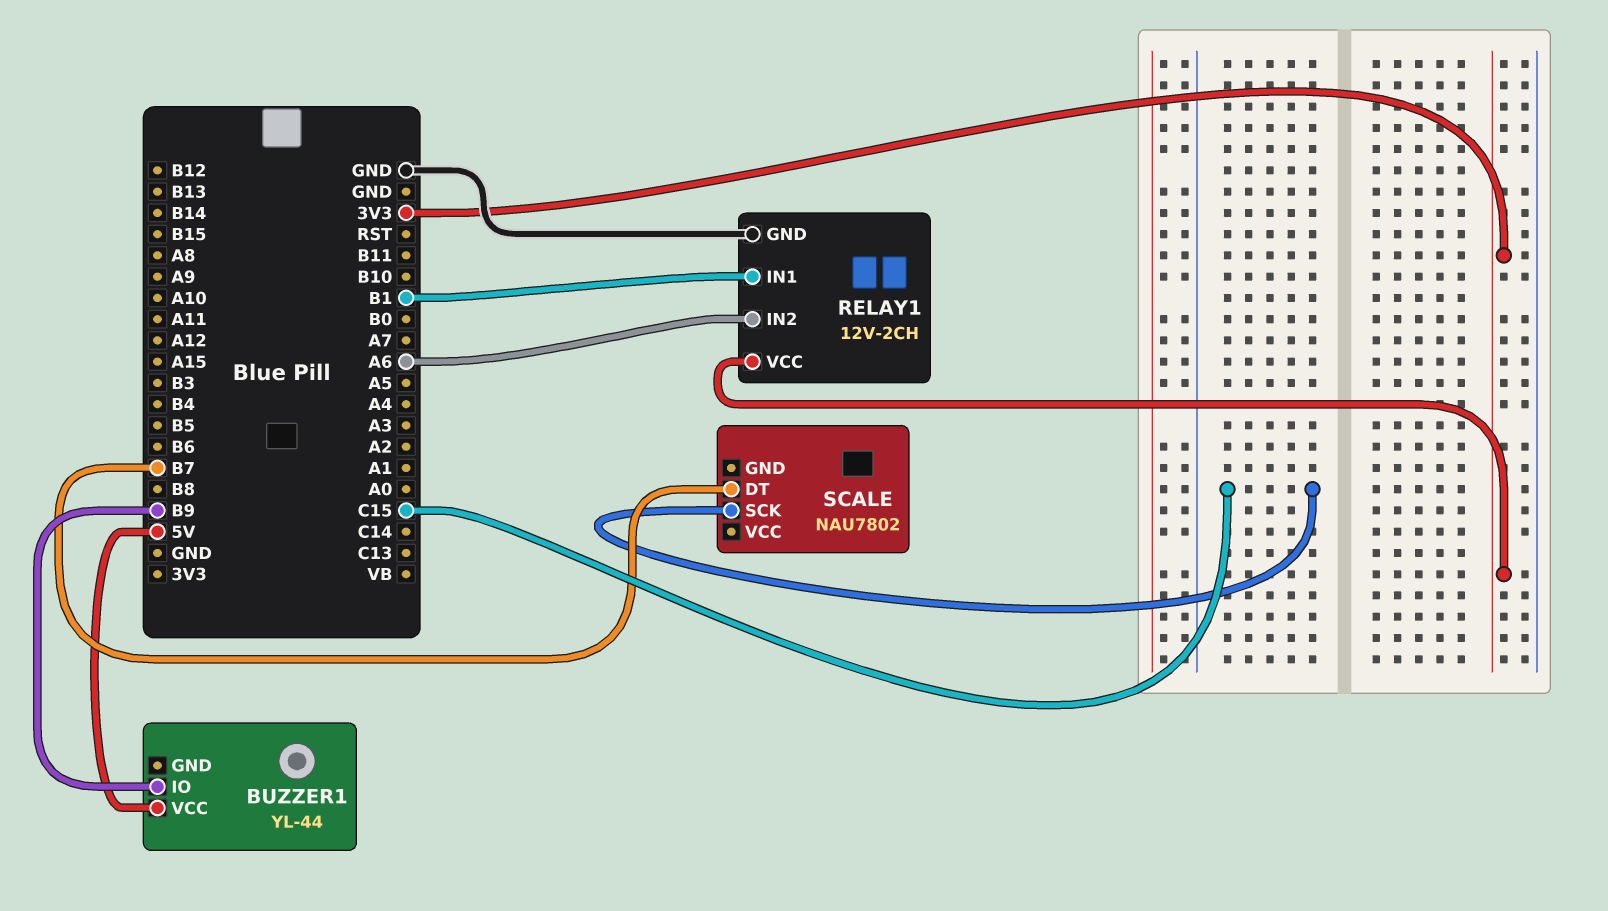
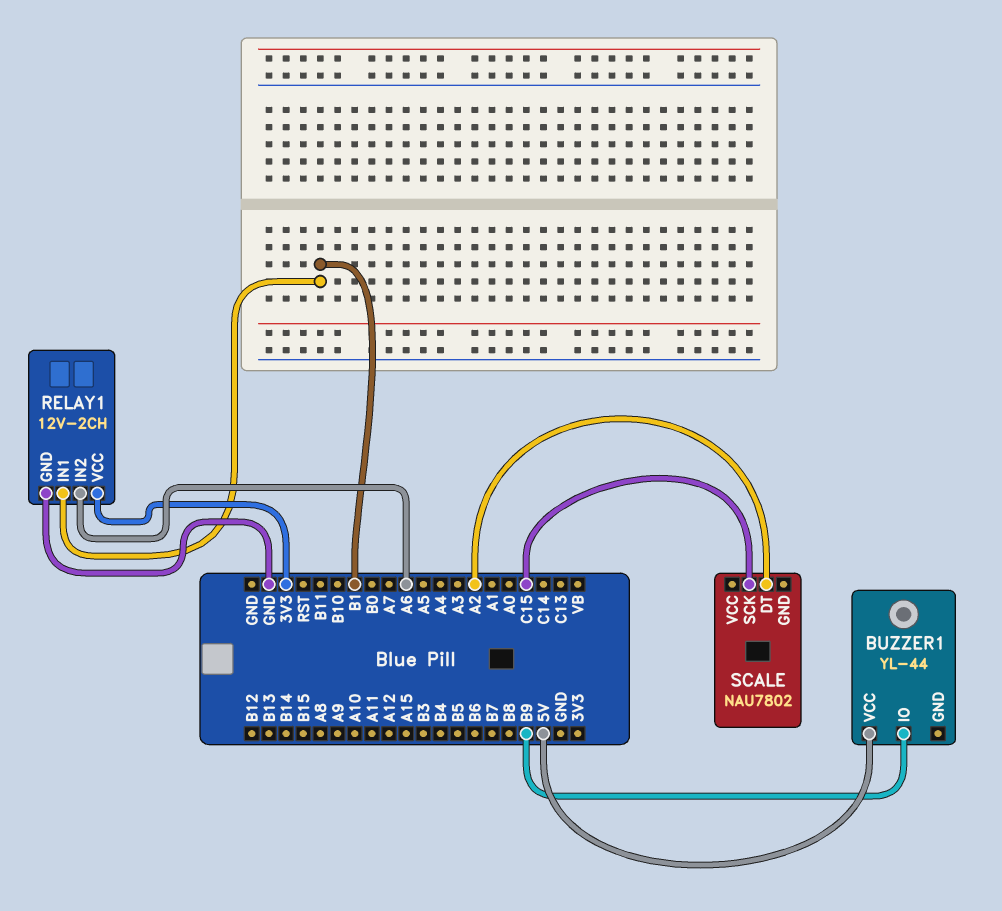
SCALE pin DT: B7 -> A2

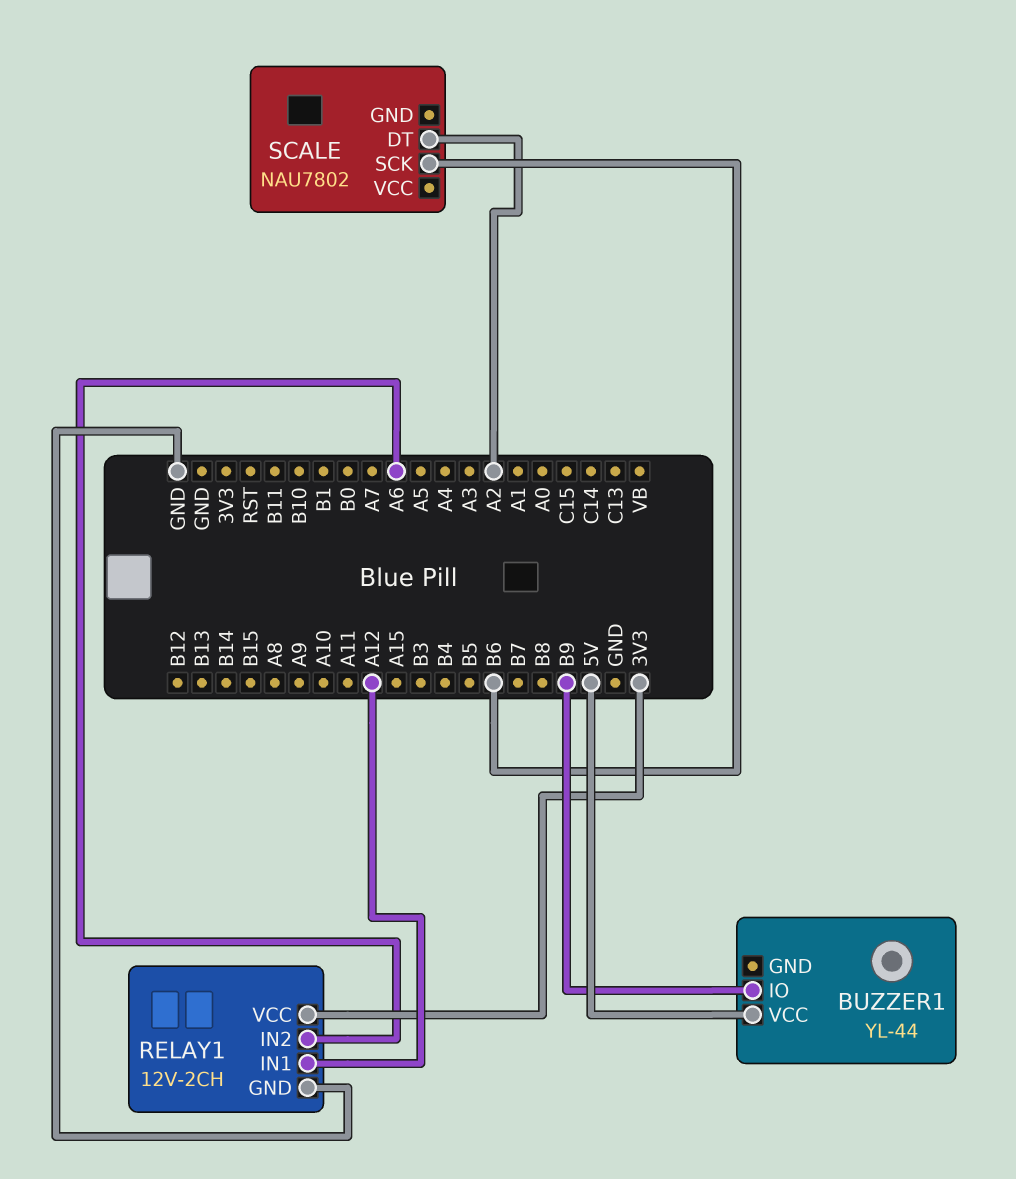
RELAY1 pin IN1: B1 -> A12
SCALE pin SCK: C15 -> B6

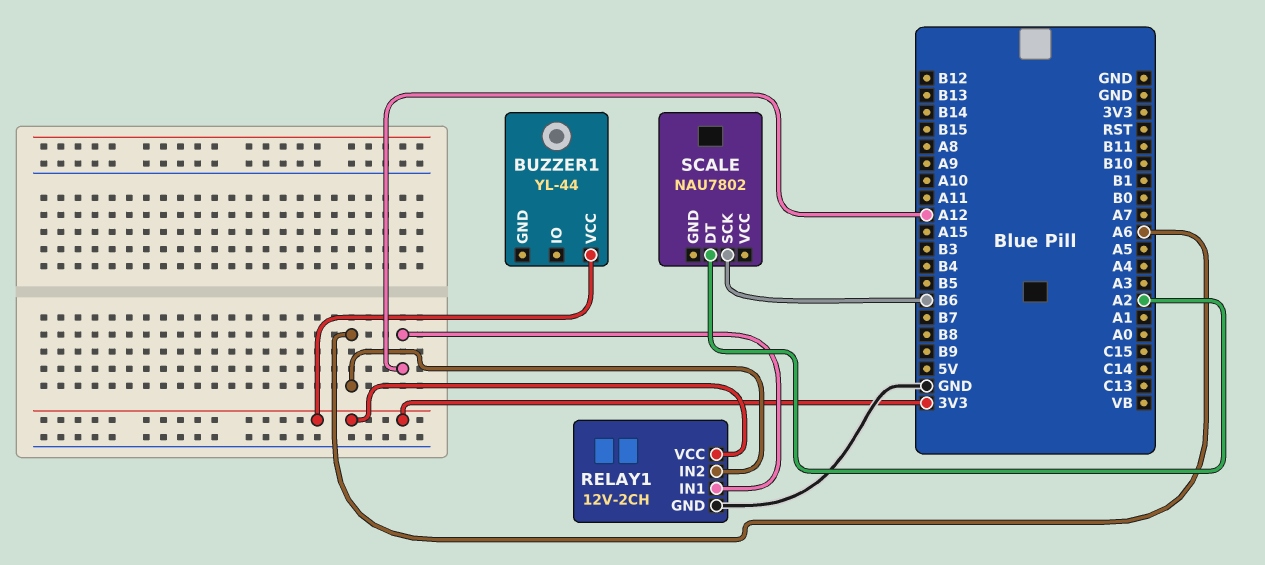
BUZZER1 pin IO: B9 -> none
BUZZER1 pin VCC: 5V -> 3V3

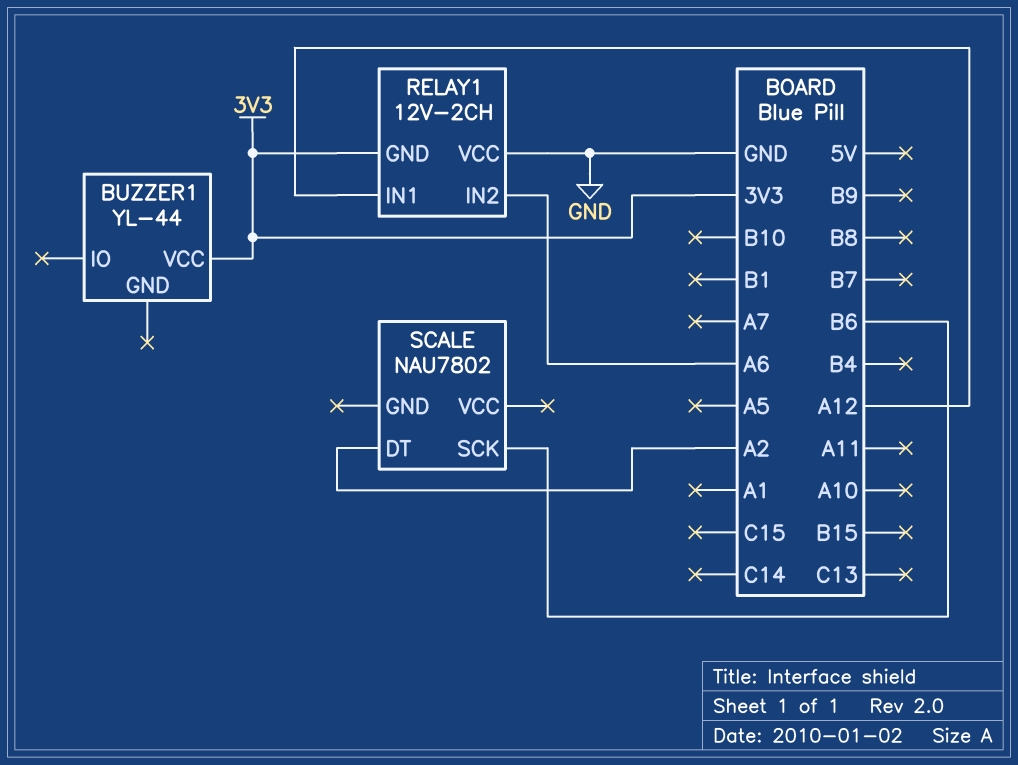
RELAY1 pin GND: GND -> 3V3
RELAY1 pin VCC: 3V3 -> GND

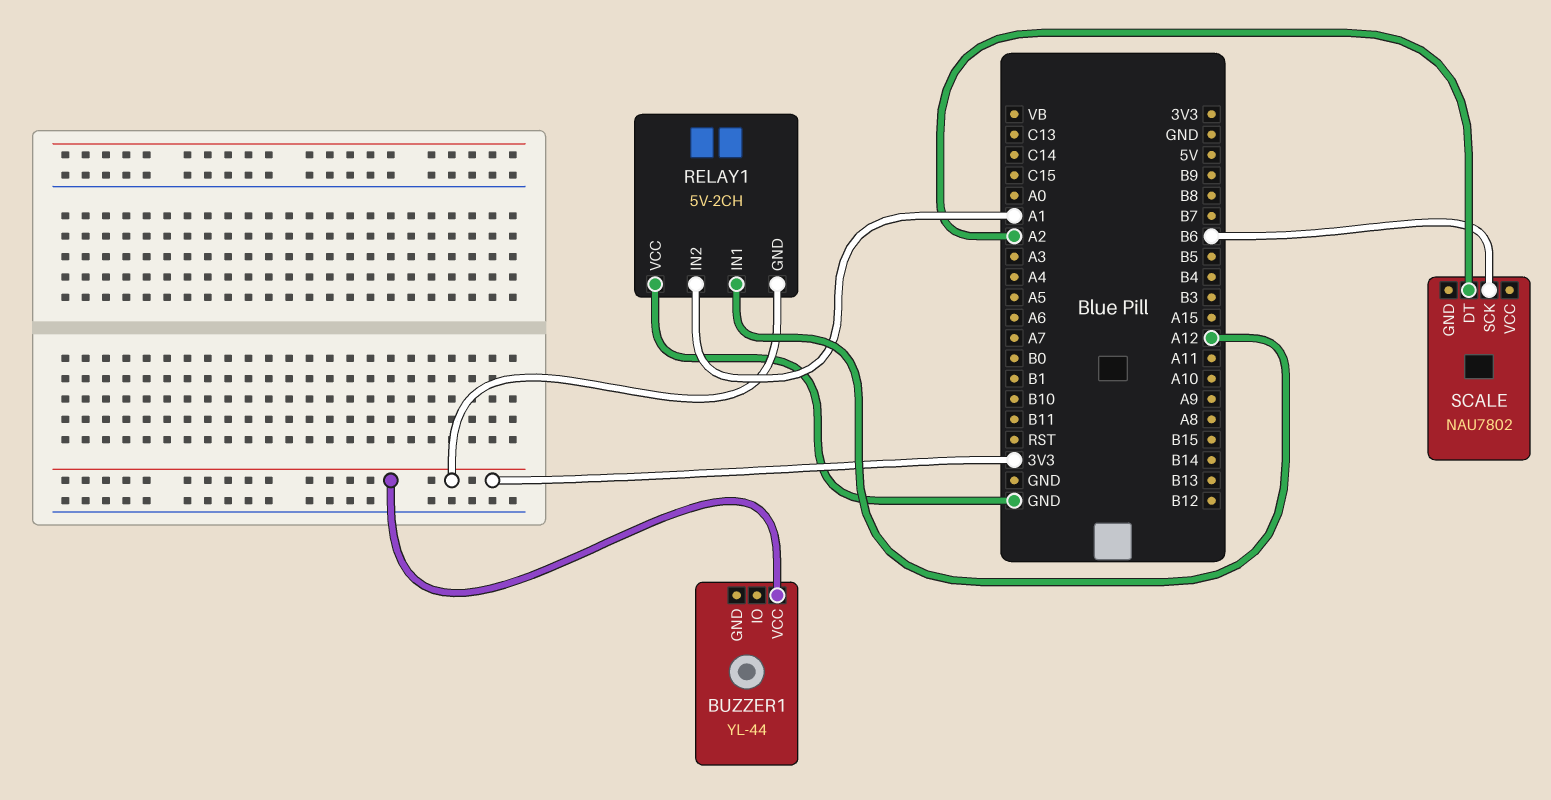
RELAY1: 12V-2CH -> 5V-2CH
RELAY1 pin IN2: A6 -> A1

